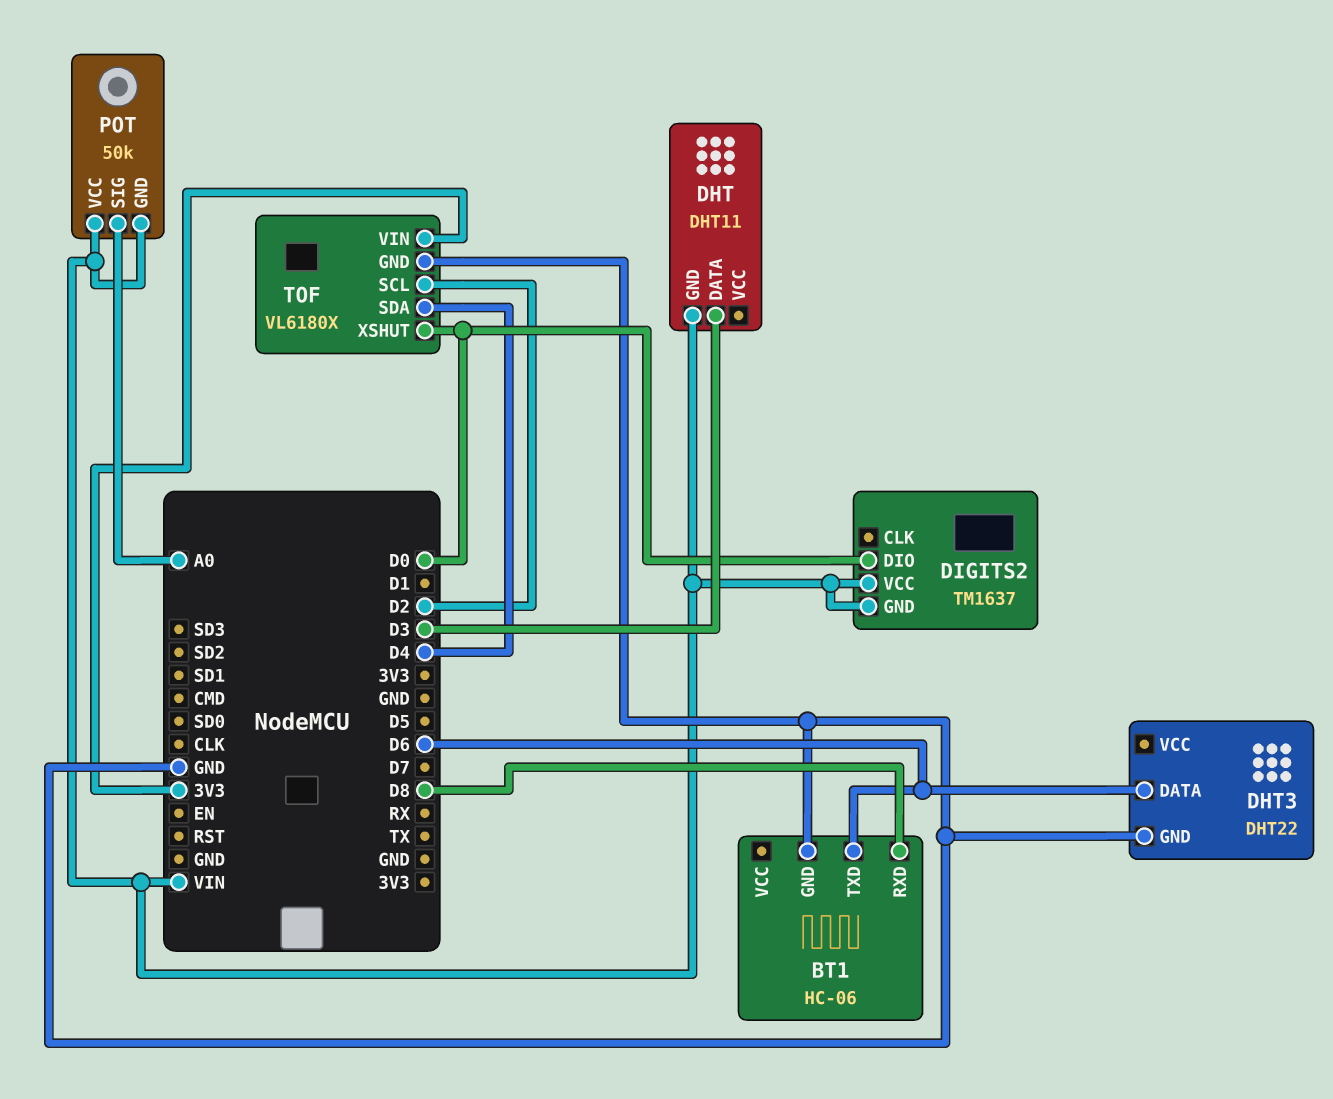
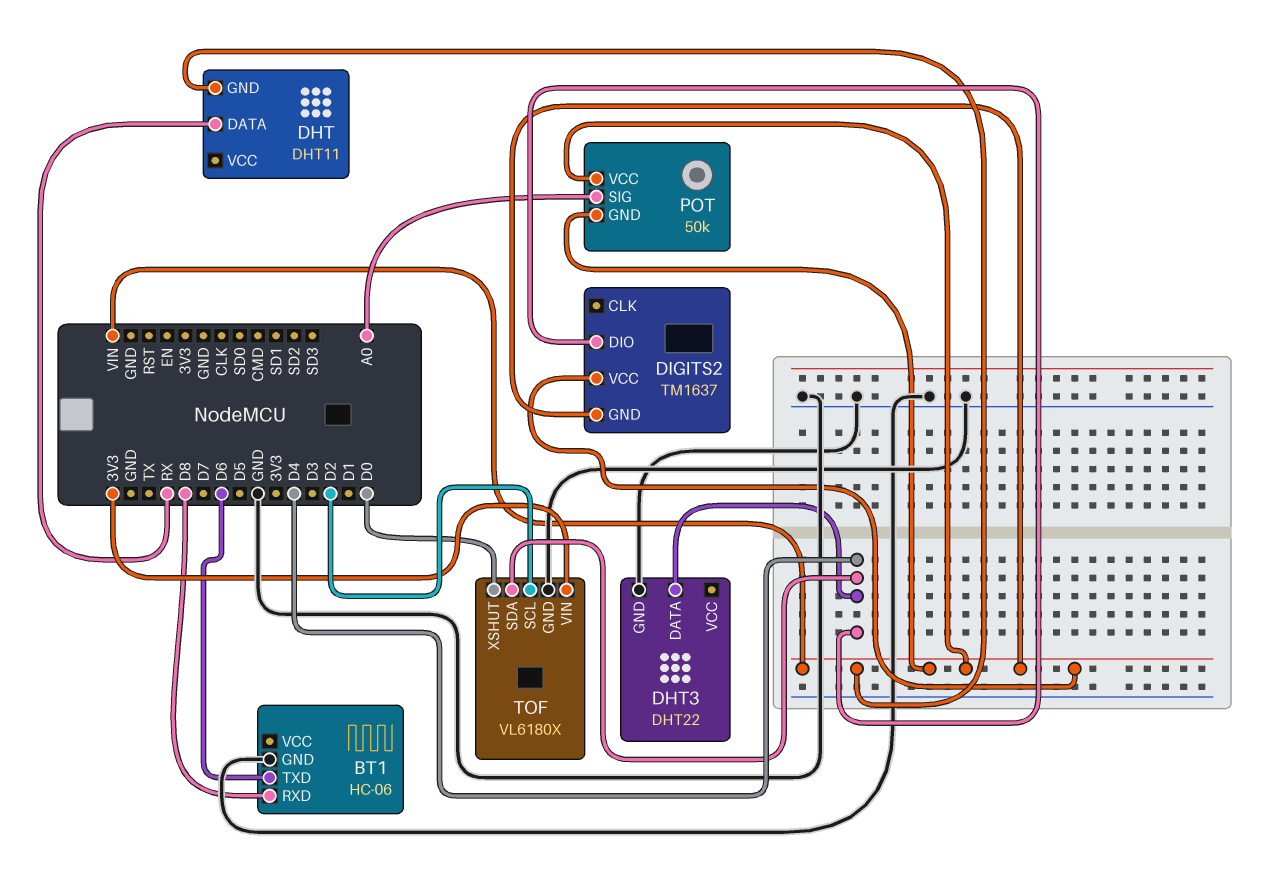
DHT pin DATA: D3 -> RX
DHT3 pin DATA: D6 -> D4
DIGITS2 pin DIO: D0 -> D4

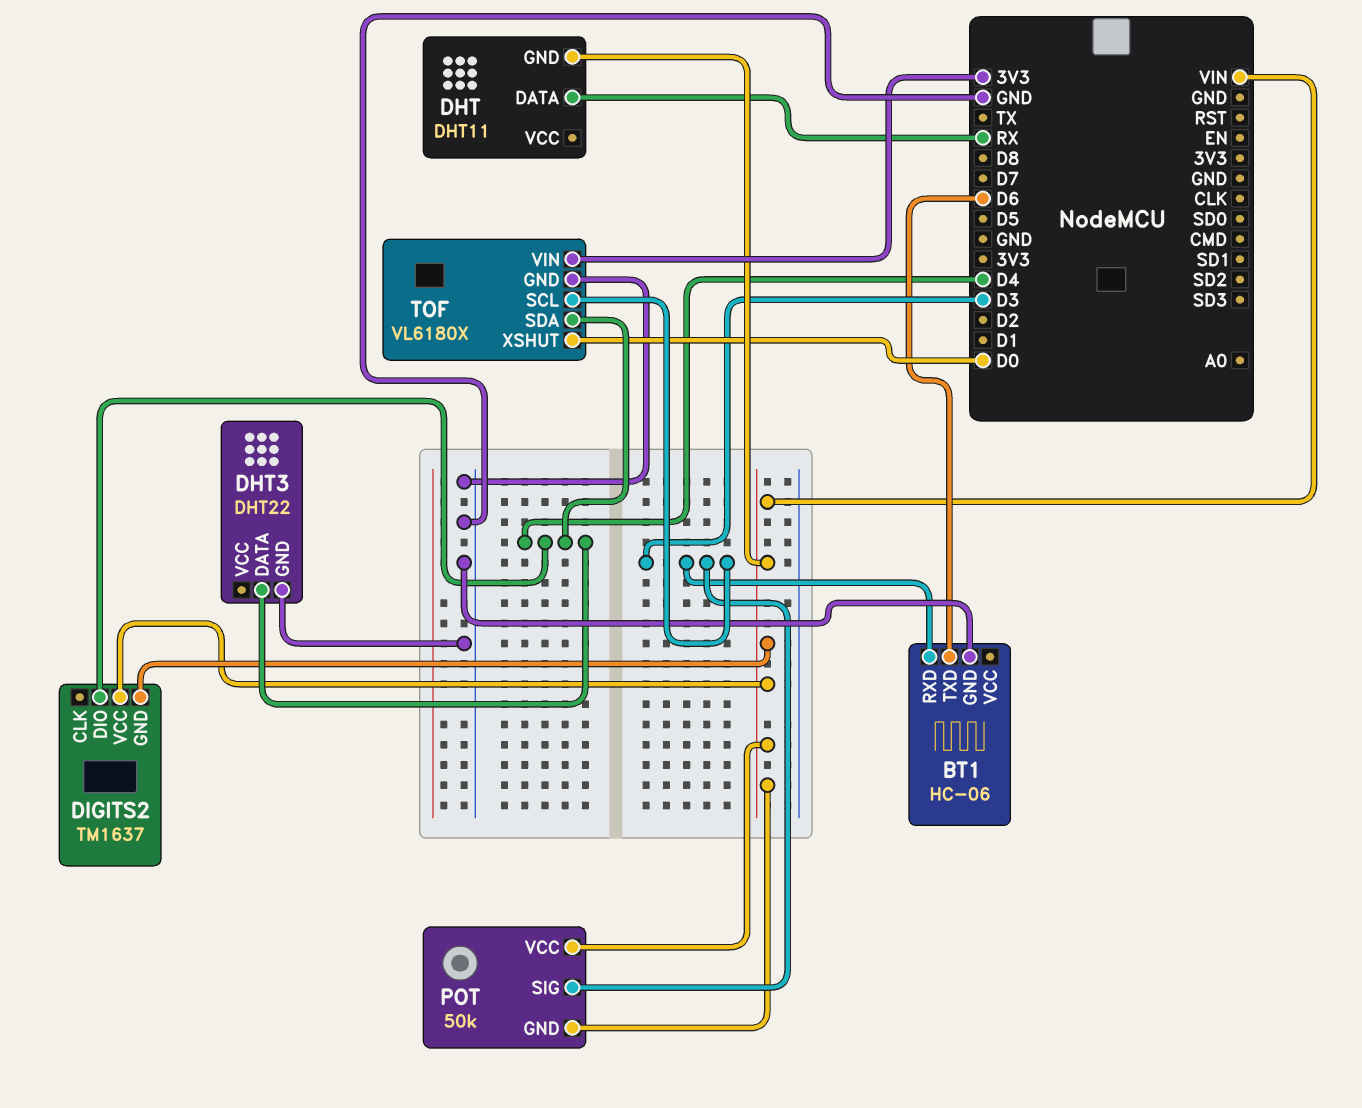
BT1 pin RXD: D8 -> D3
POT pin SIG: A0 -> D3
TOF pin SCL: D2 -> D3

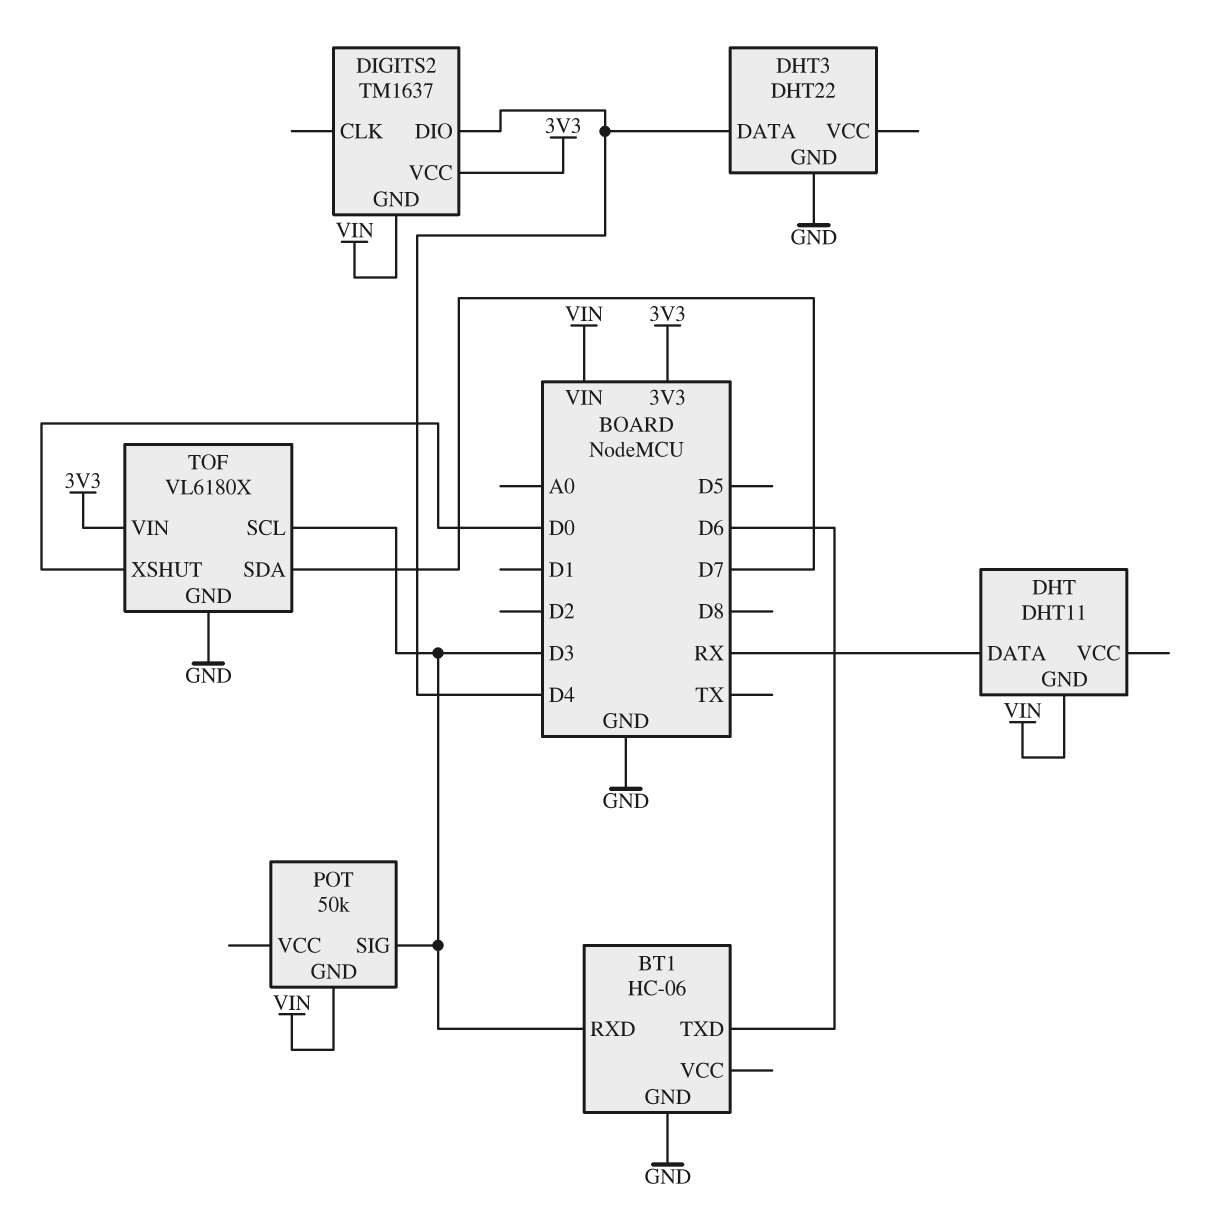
DIGITS2 pin VCC: VIN -> 3V3
POT pin VCC: VIN -> none
TOF pin SDA: D4 -> D7

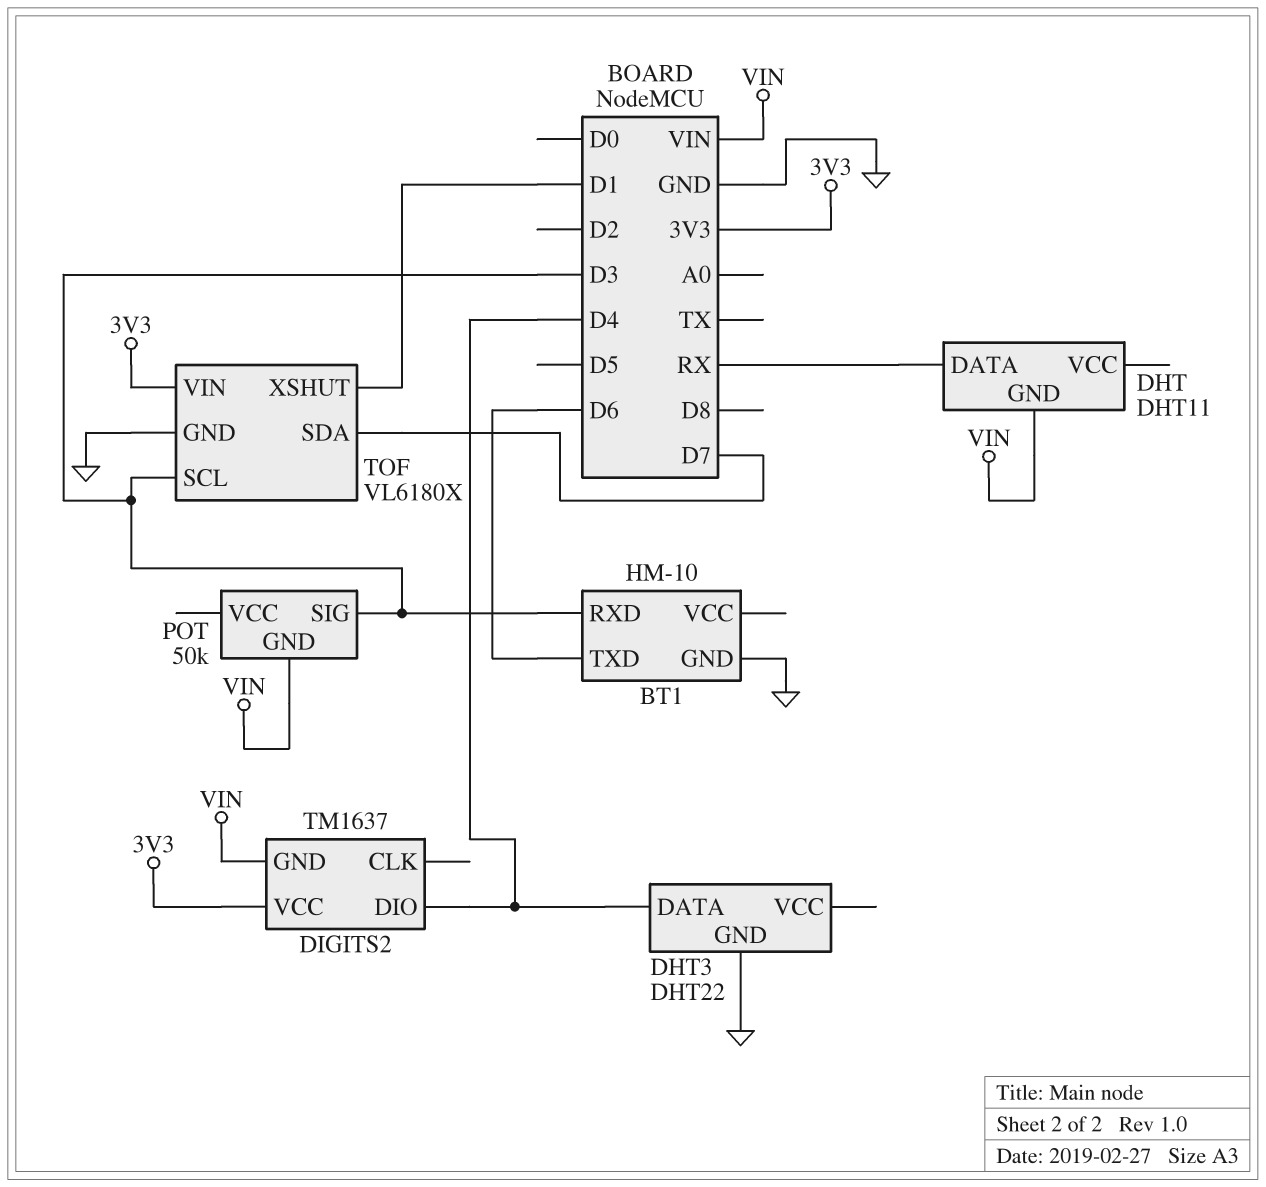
BT1: HC-06 -> HM-10
TOF pin XSHUT: D0 -> D1

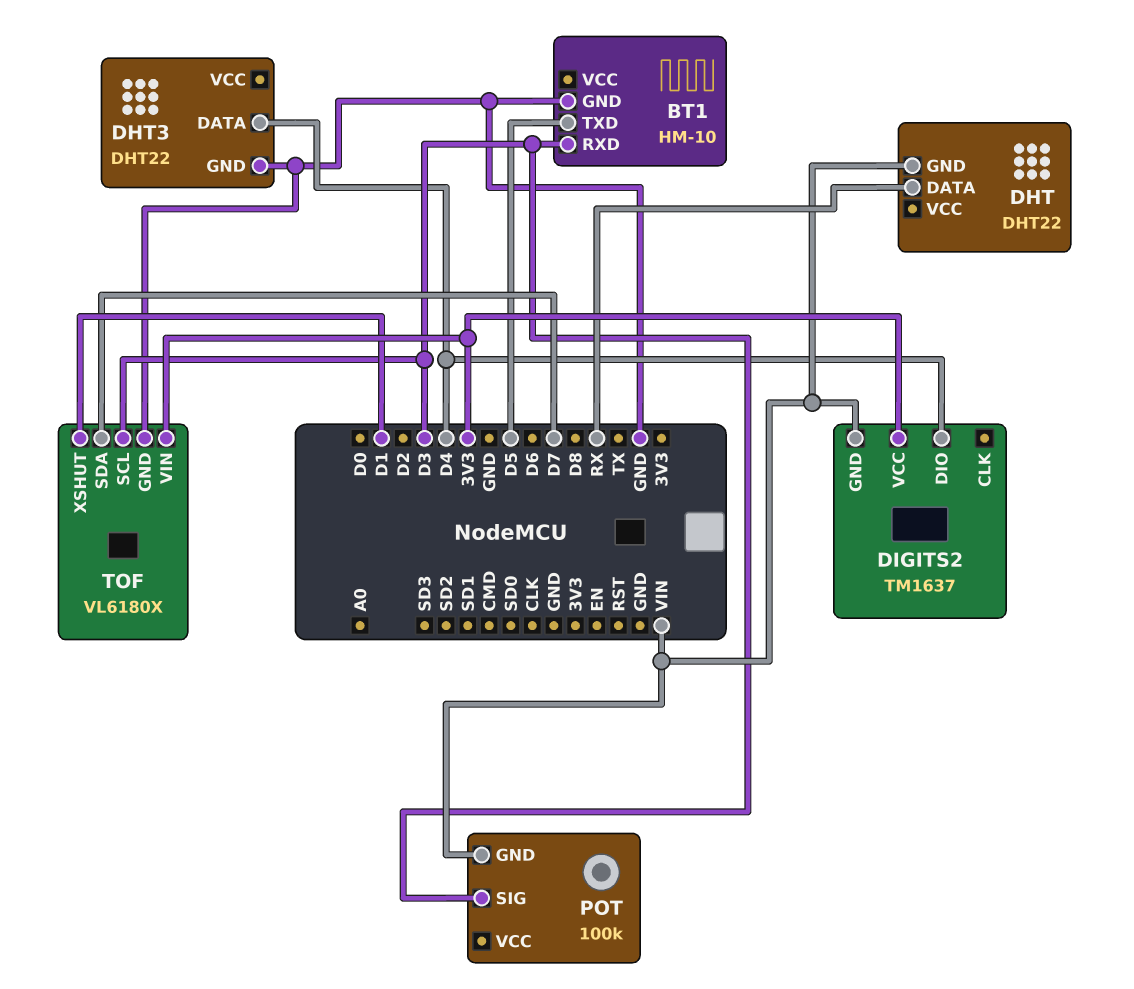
BT1 pin TXD: D6 -> D5
DHT: DHT11 -> DHT22
POT: 50k -> 100k

